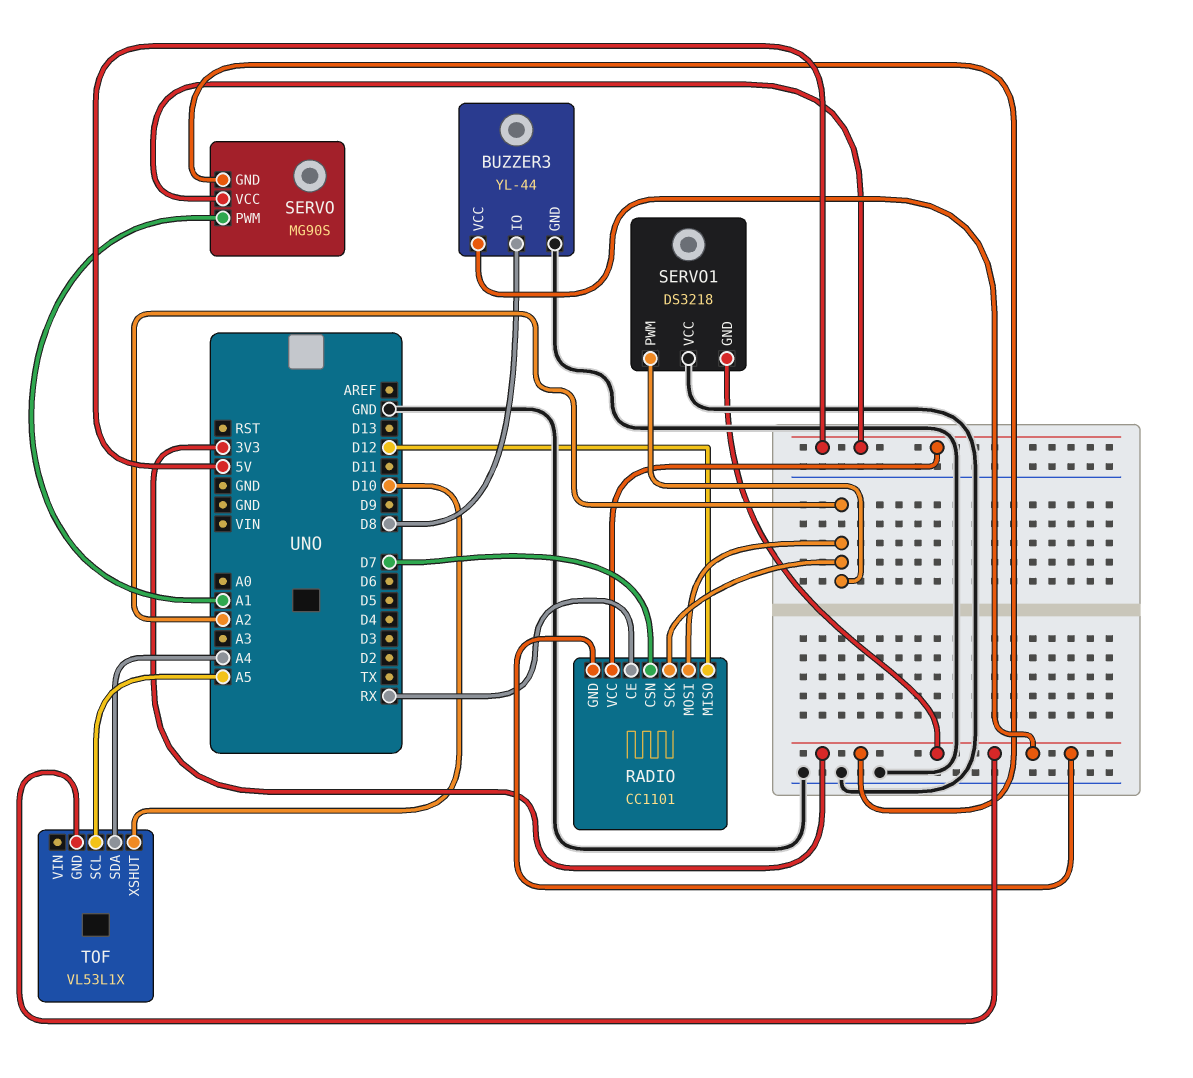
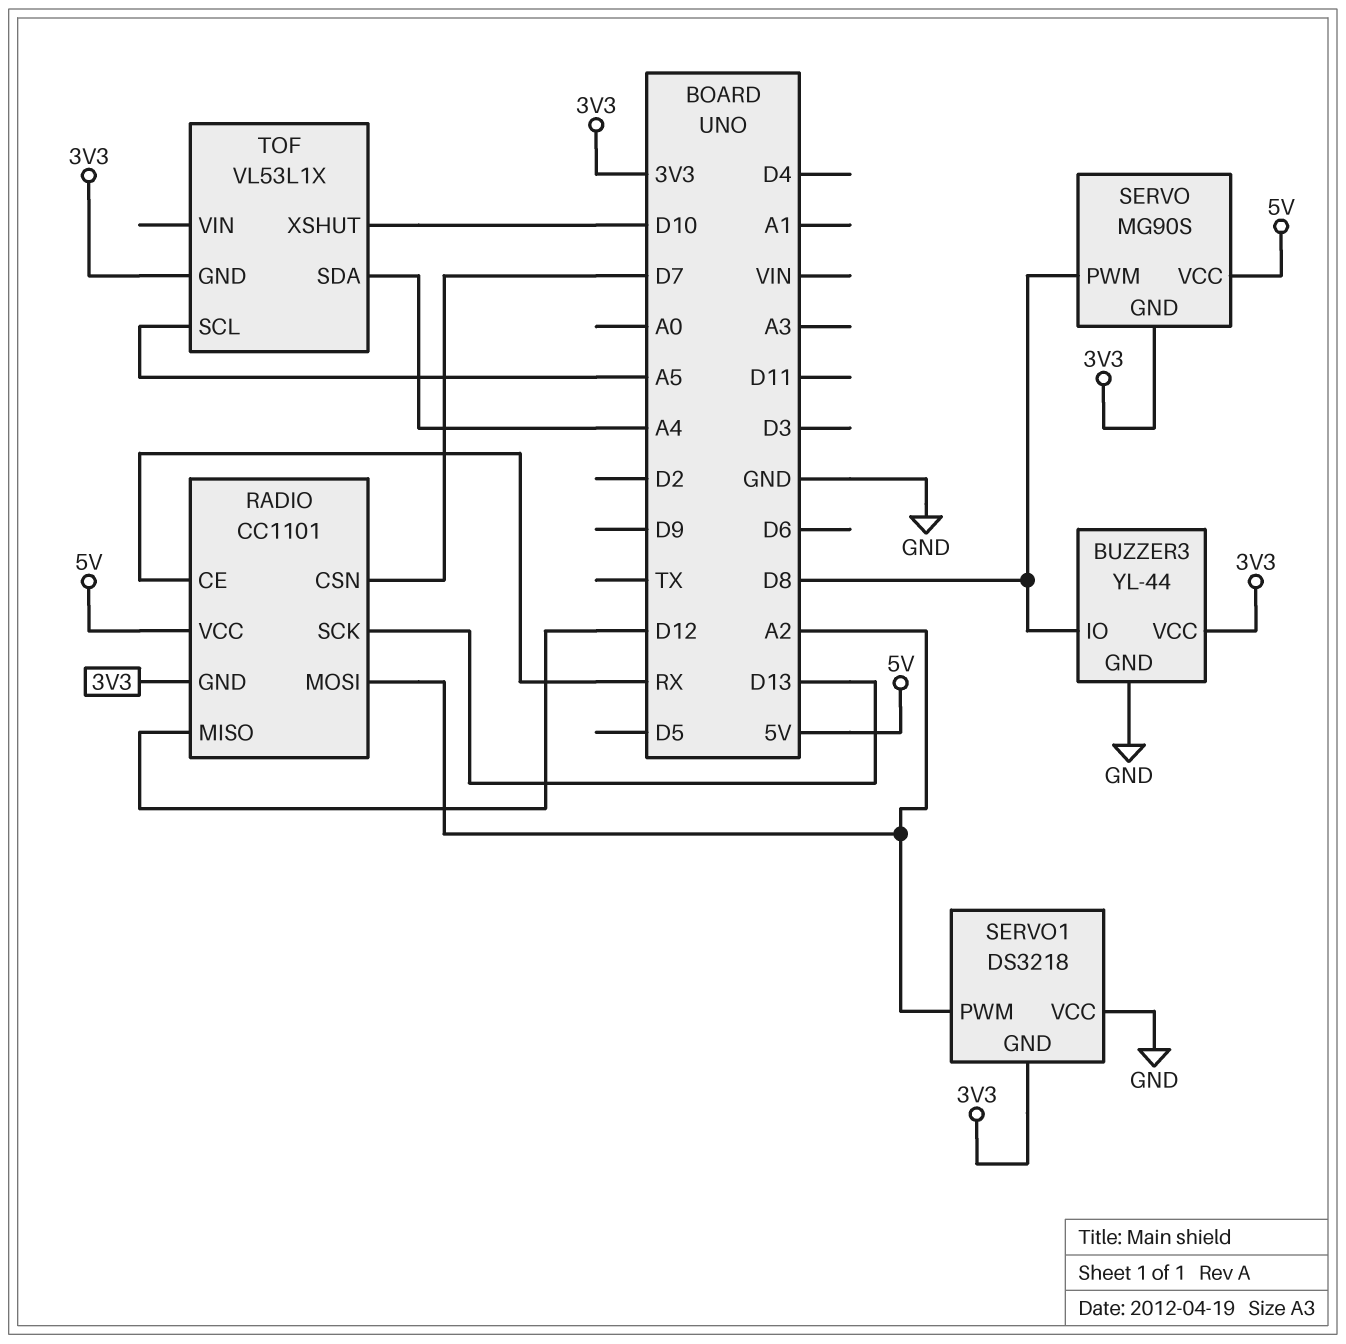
RADIO pin SCK: A2 -> D13
SERVO pin PWM: A1 -> D8

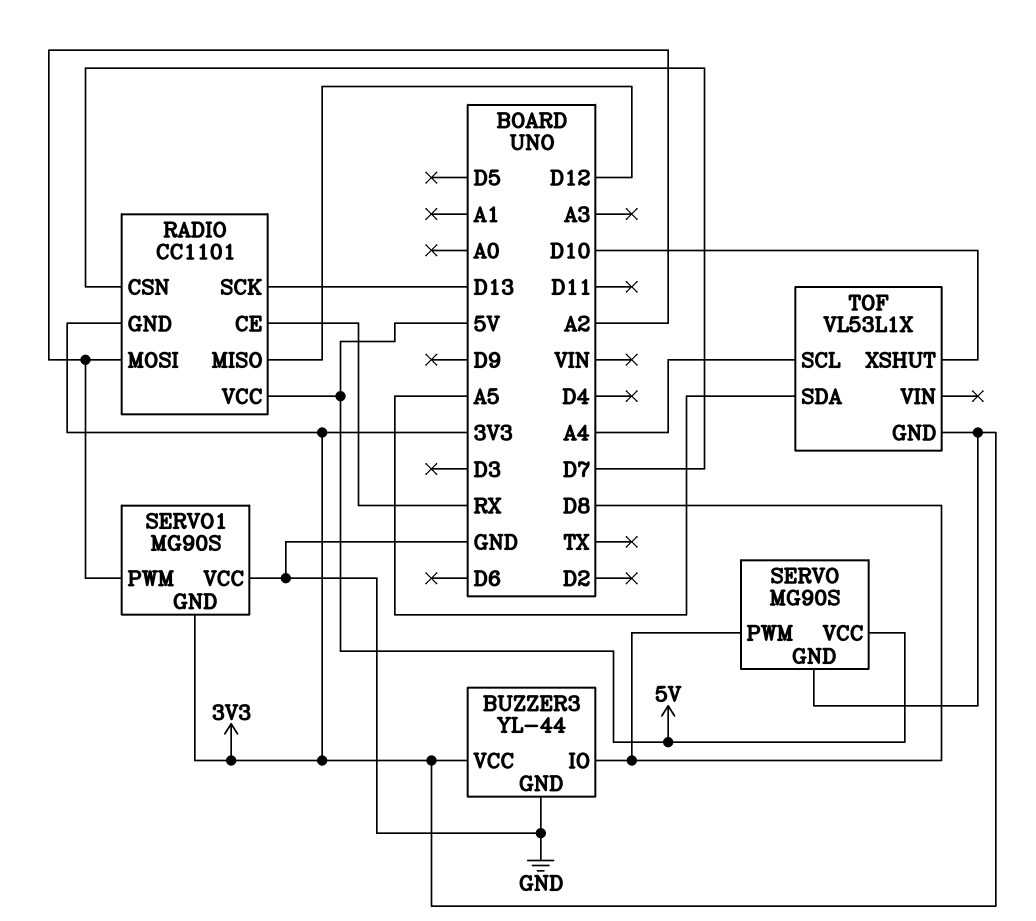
SERVO1: DS3218 -> MG90S
TOF pin SCL: A5 -> A4
TOF pin SDA: A4 -> A5

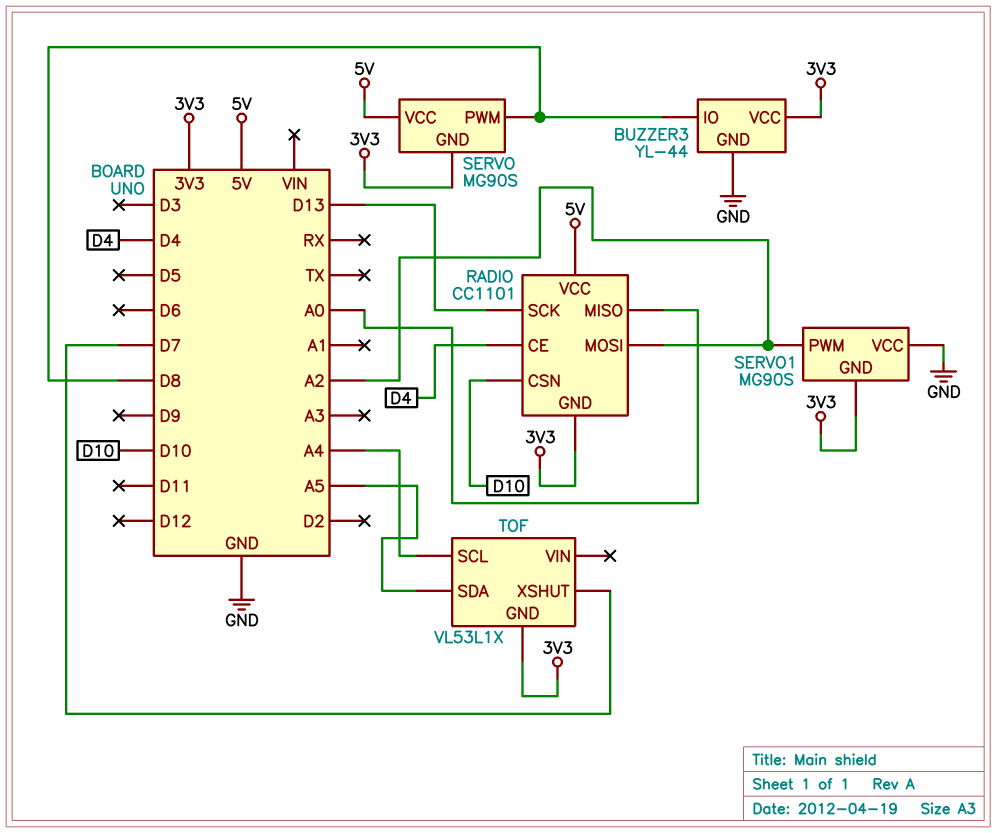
RADIO pin CE: RX -> D4
RADIO pin CSN: D7 -> D10
RADIO pin MISO: D12 -> A0
TOF pin XSHUT: D10 -> D7

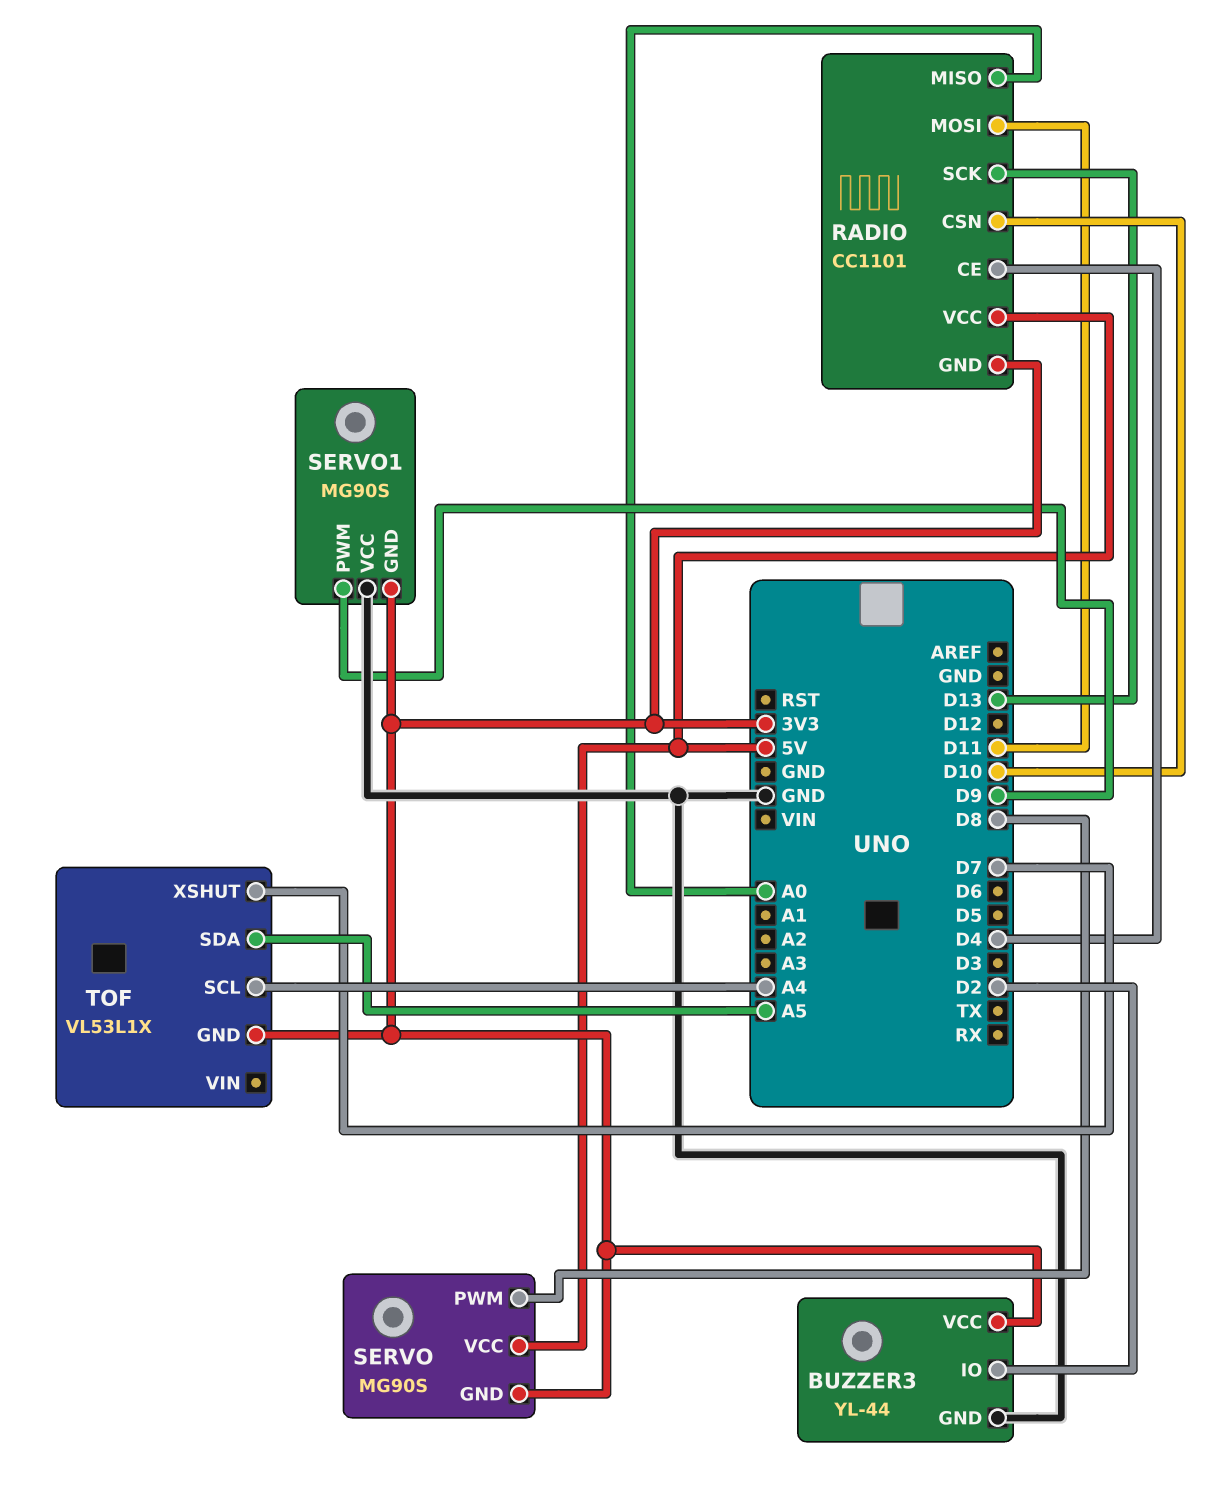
BUZZER3 pin IO: D8 -> D2
RADIO pin MOSI: A2 -> D11
SERVO1 pin PWM: A2 -> D9

